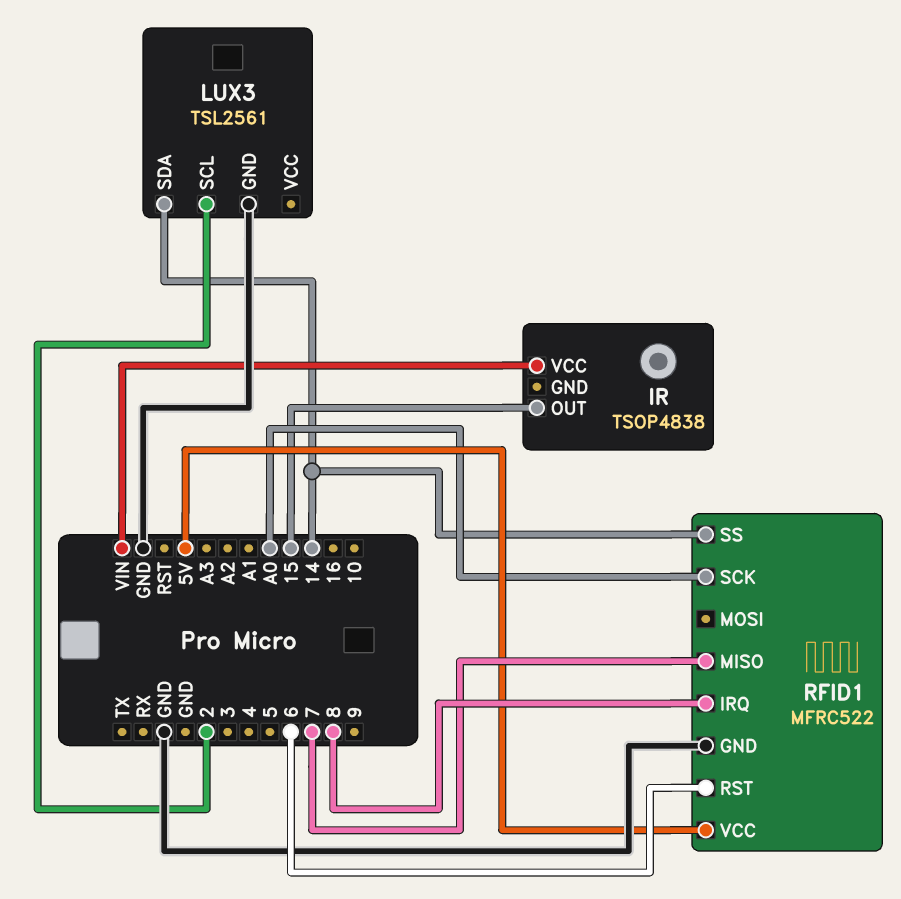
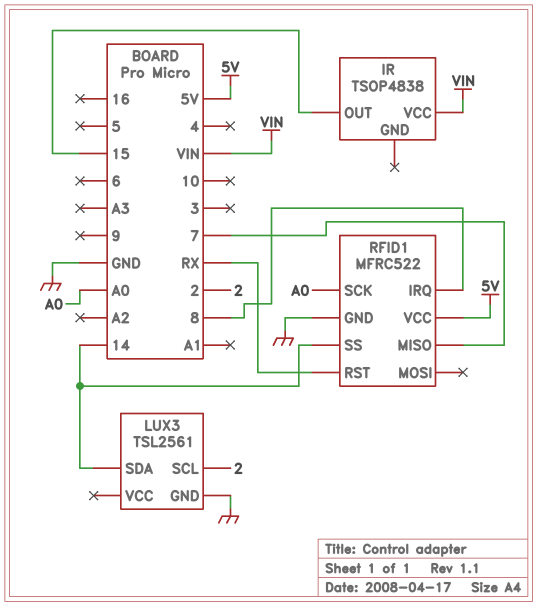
RFID1 pin RST: 6 -> RX

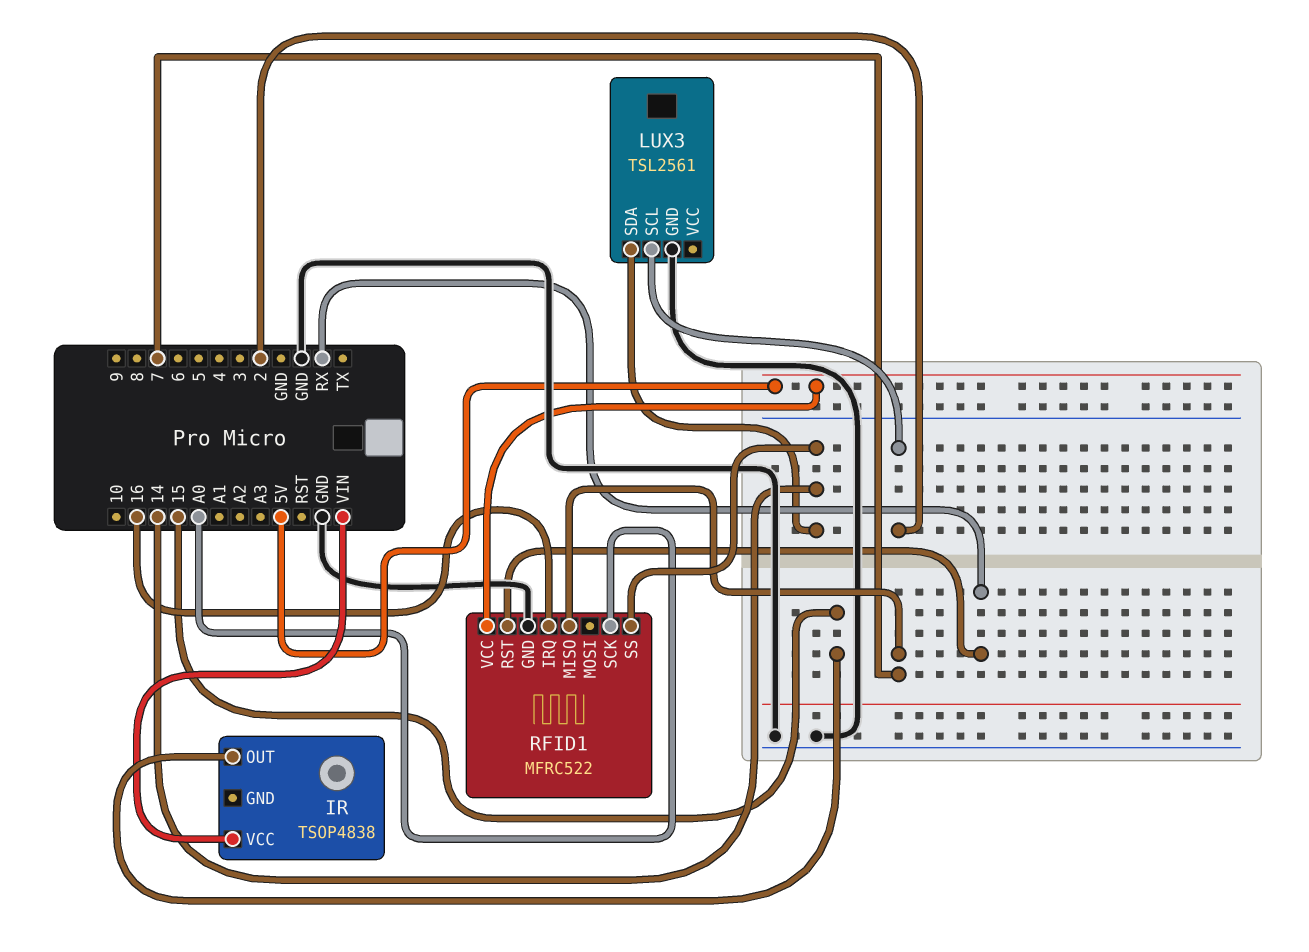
RFID1 pin IRQ: 8 -> 16

